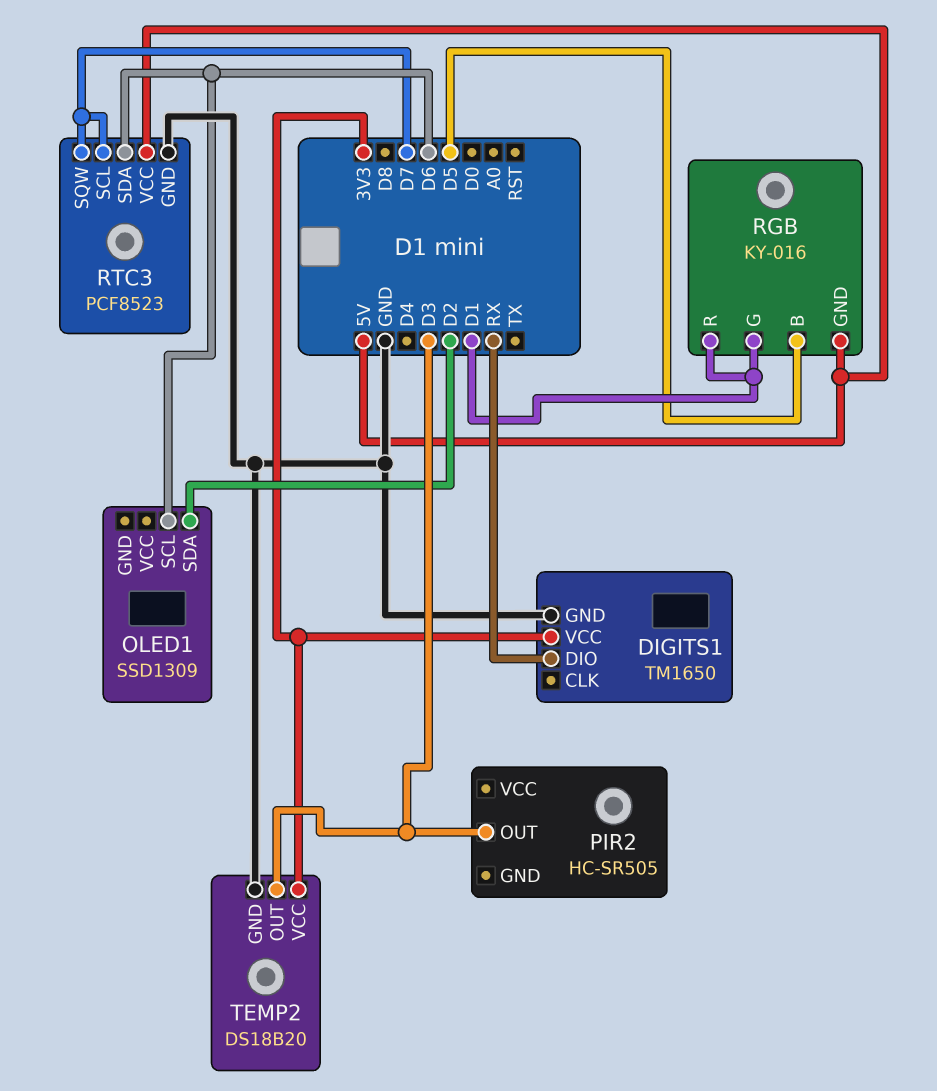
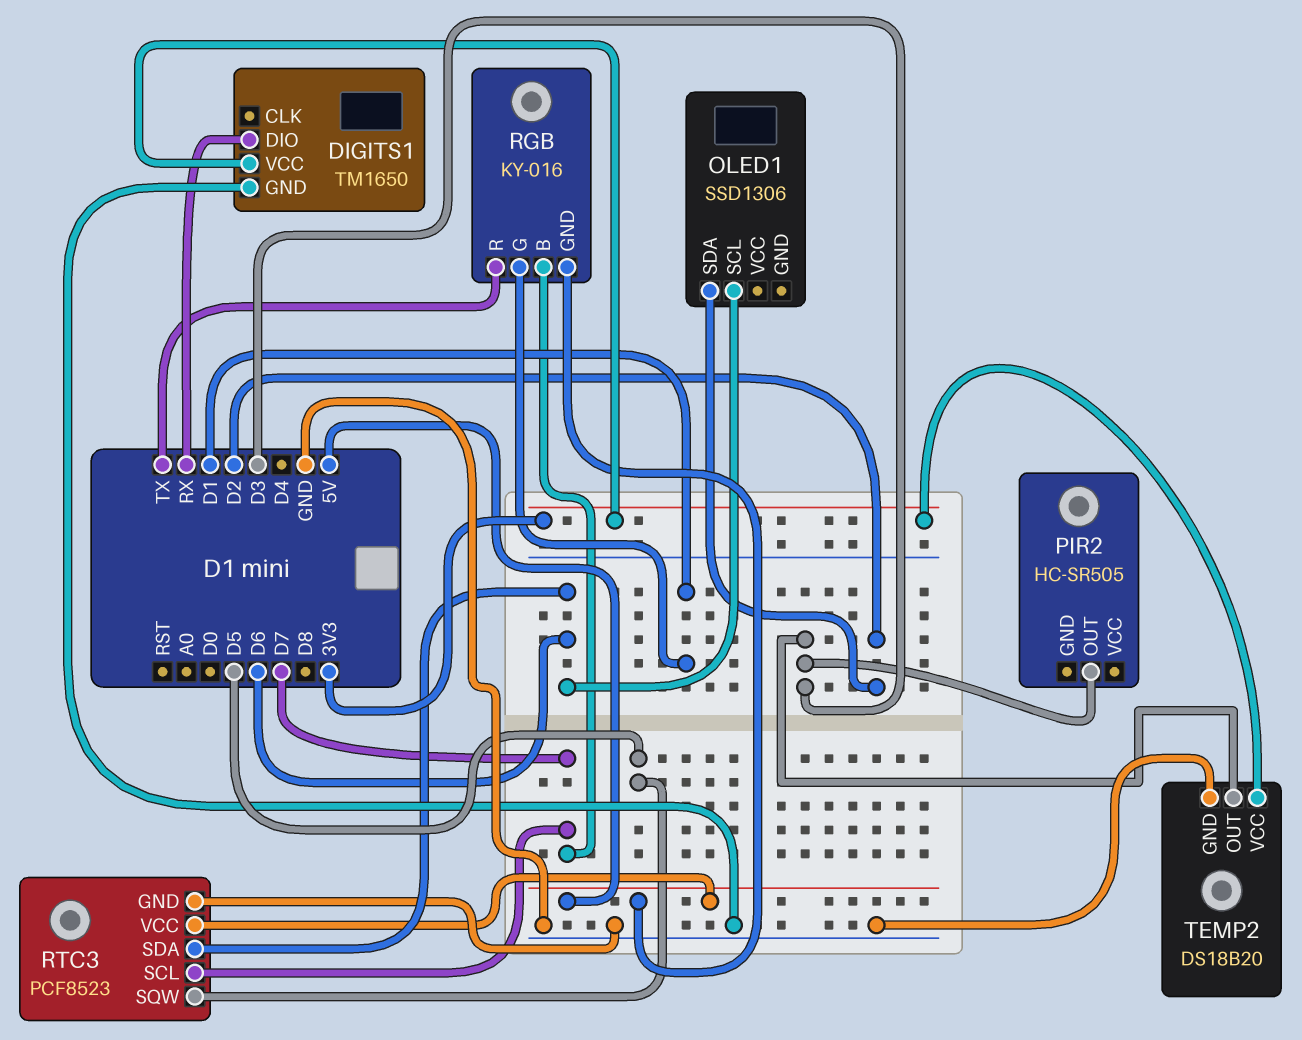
OLED1: SSD1309 -> SSD1306
RGB pin B: D5 -> D7
RGB pin R: D1 -> TX
RTC3 pin SQW: D7 -> D5

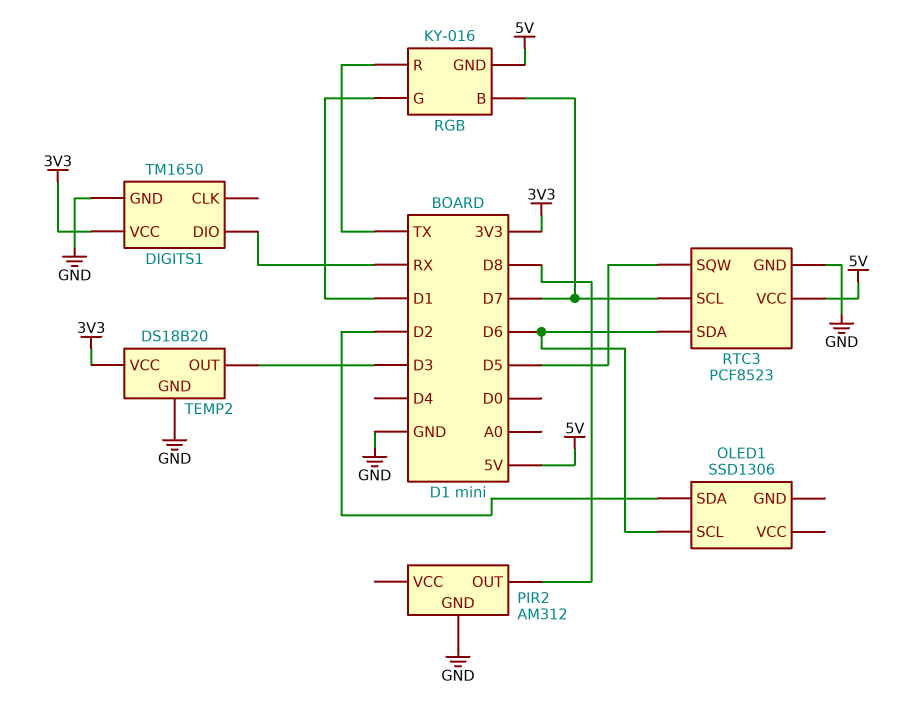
PIR2: HC-SR505 -> AM312
PIR2 pin GND: none -> GND
PIR2 pin OUT: D3 -> D8

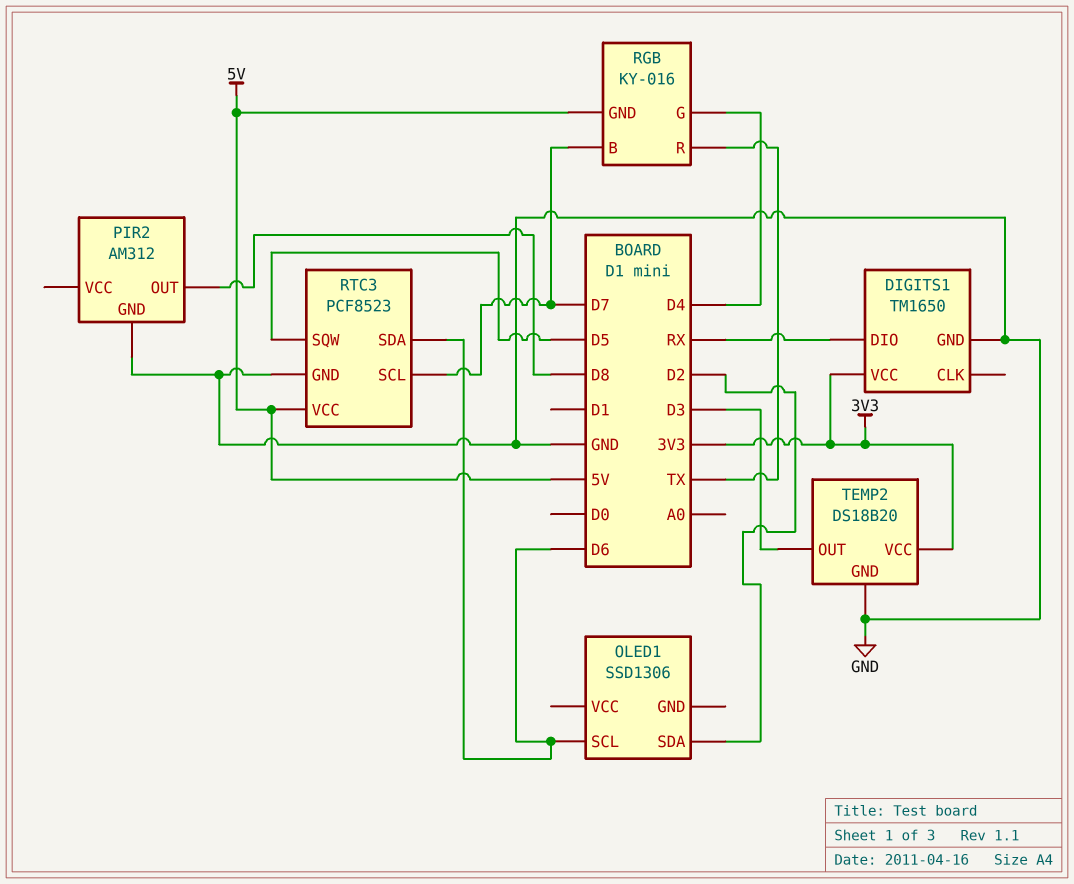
RGB pin G: D1 -> D4

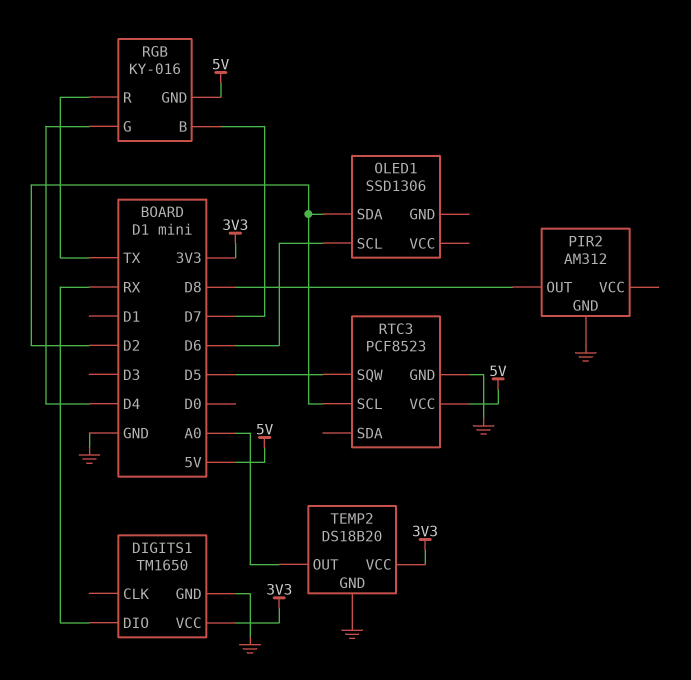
RTC3 pin SCL: D7 -> D2
RTC3 pin SDA: D6 -> none
TEMP2 pin OUT: D3 -> A0

